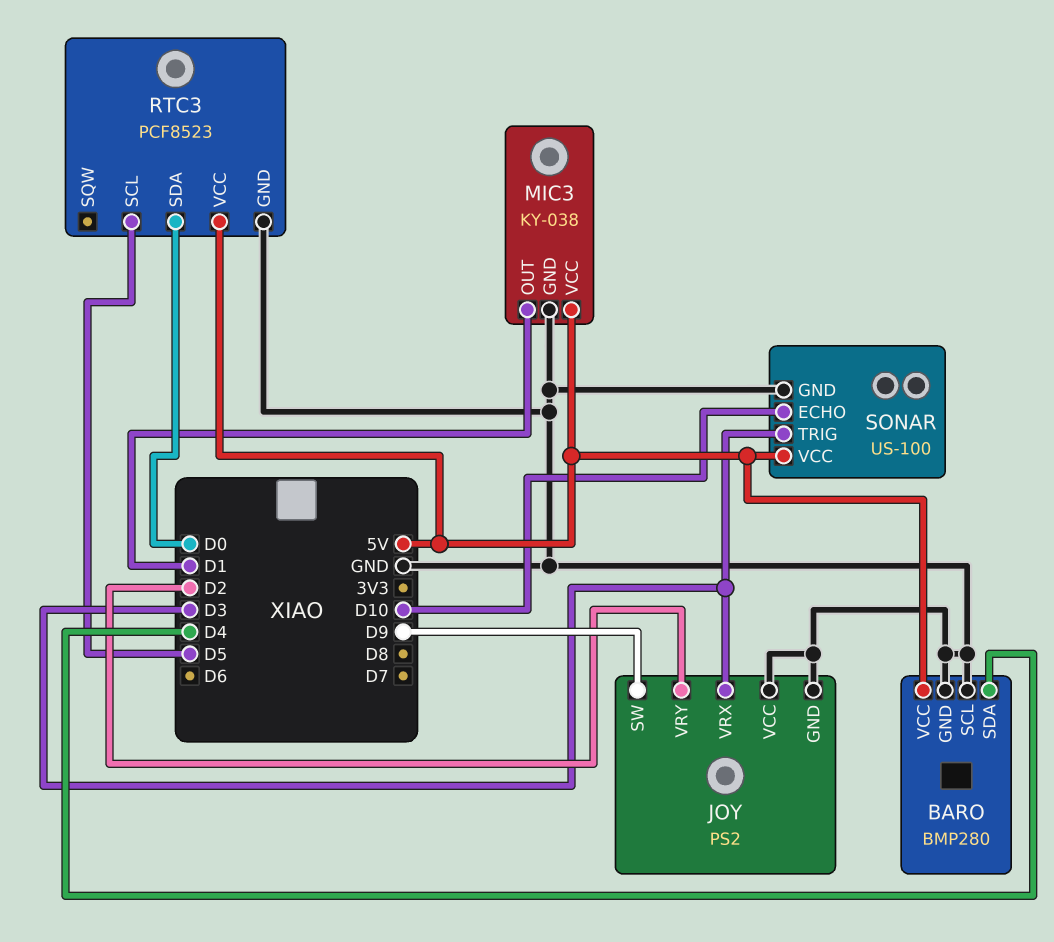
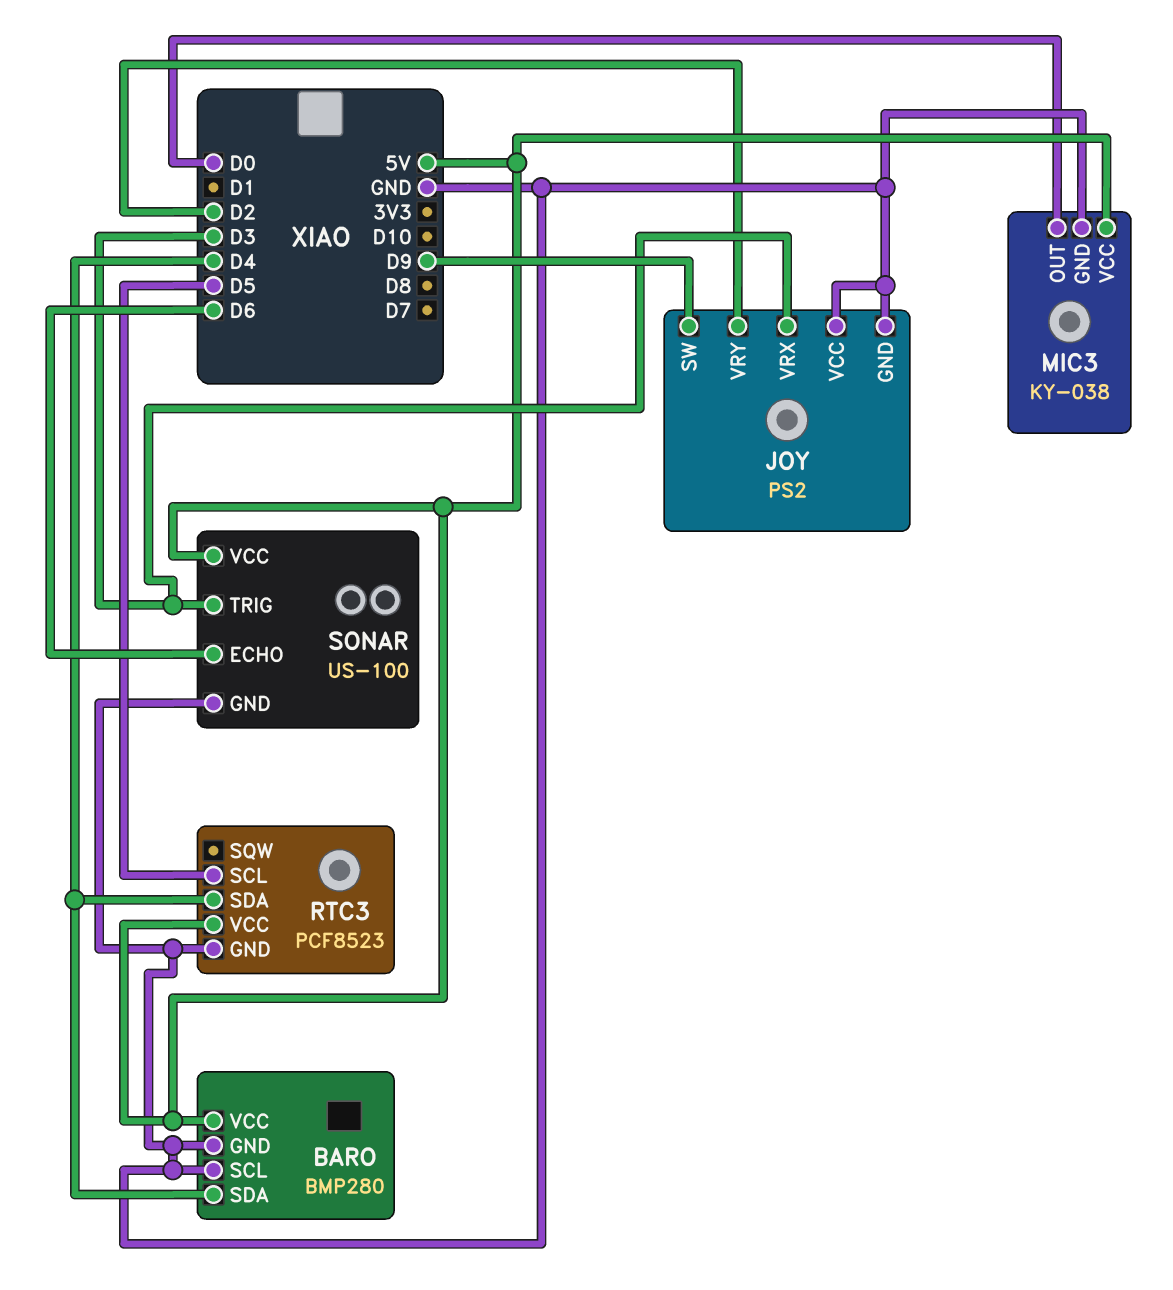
MIC3 pin OUT: D1 -> D0
RTC3 pin SDA: D0 -> D4
SONAR pin ECHO: D10 -> D6

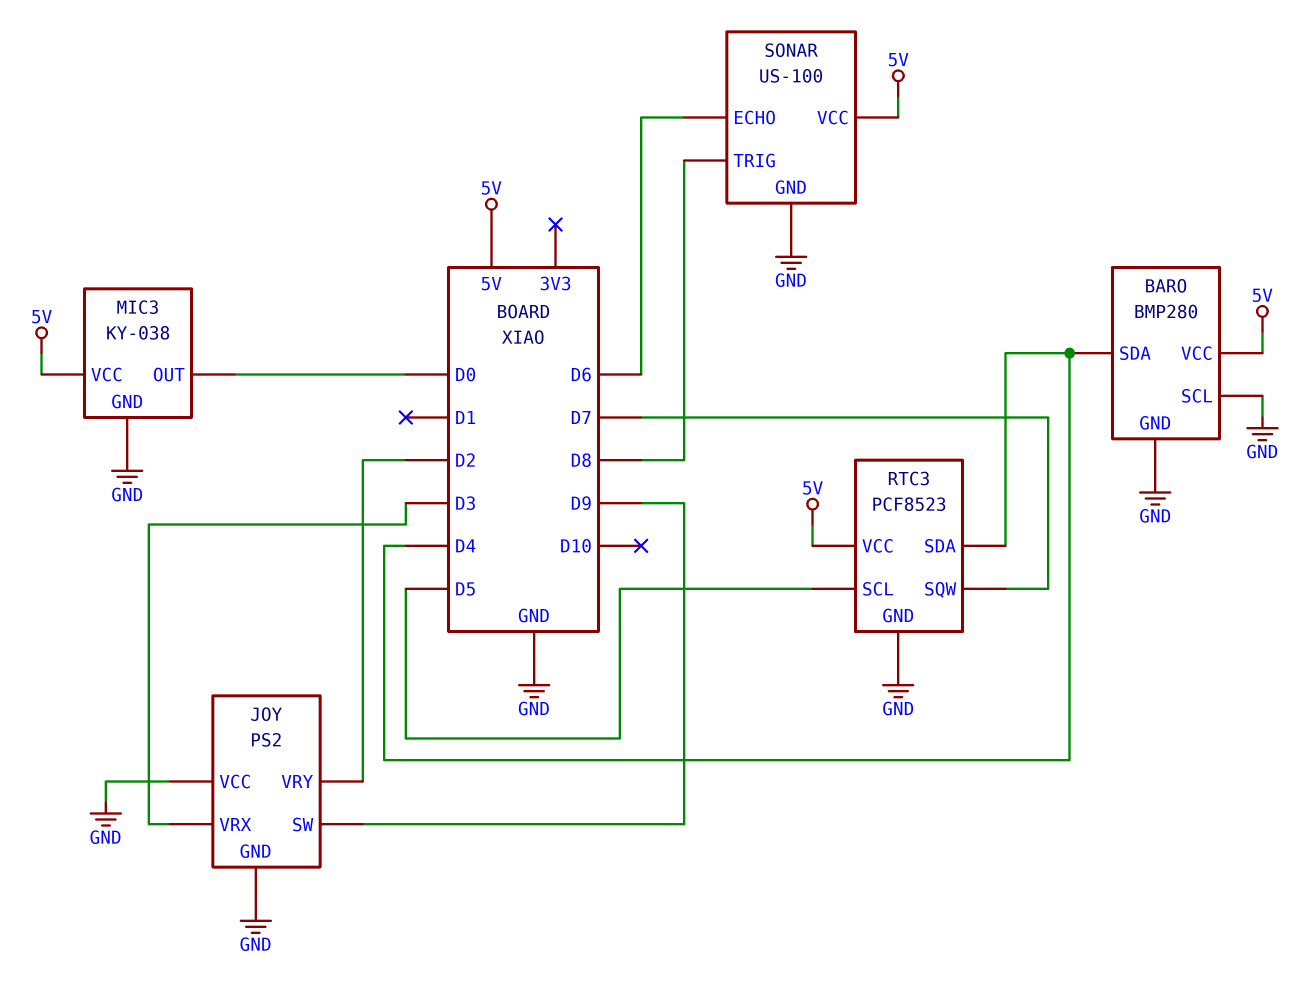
RTC3 pin SQW: none -> D7
SONAR pin TRIG: D3 -> D8

